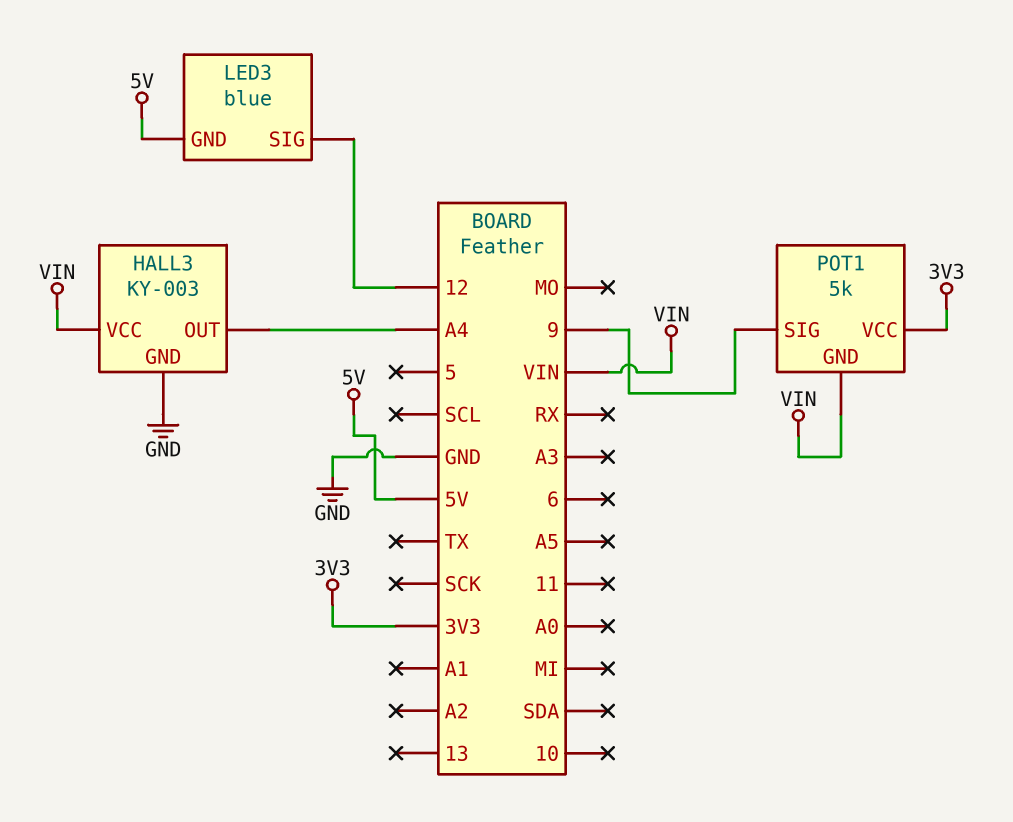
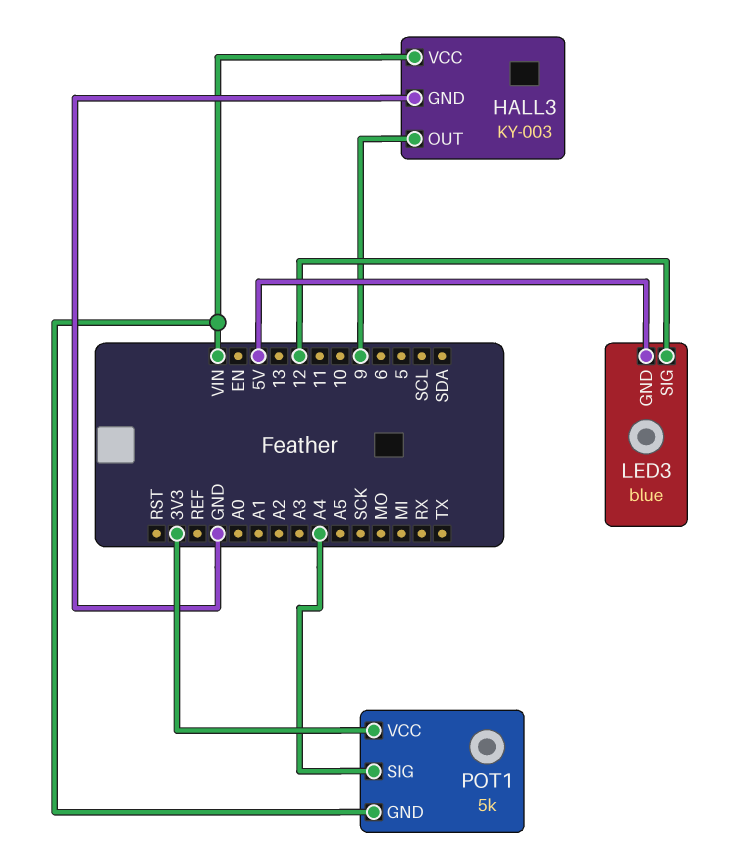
HALL3 pin OUT: A4 -> 9
POT1 pin SIG: 9 -> A4

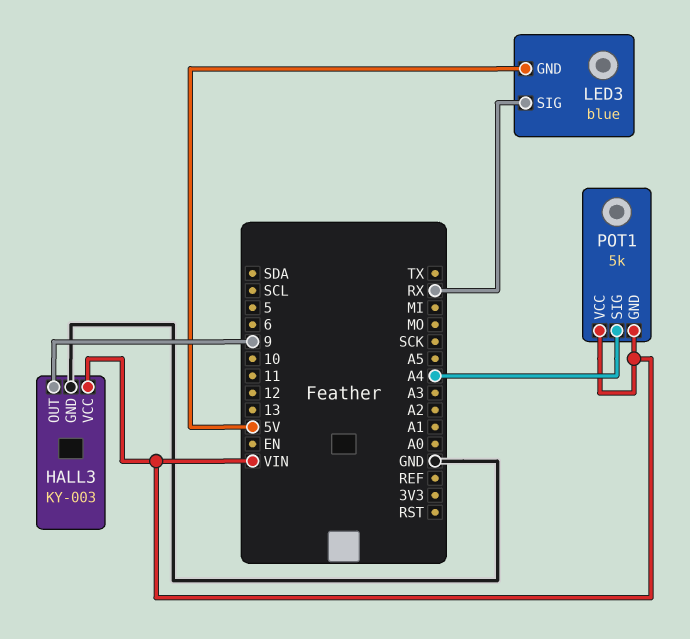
LED3 pin SIG: 12 -> RX
POT1 pin VCC: 3V3 -> VIN

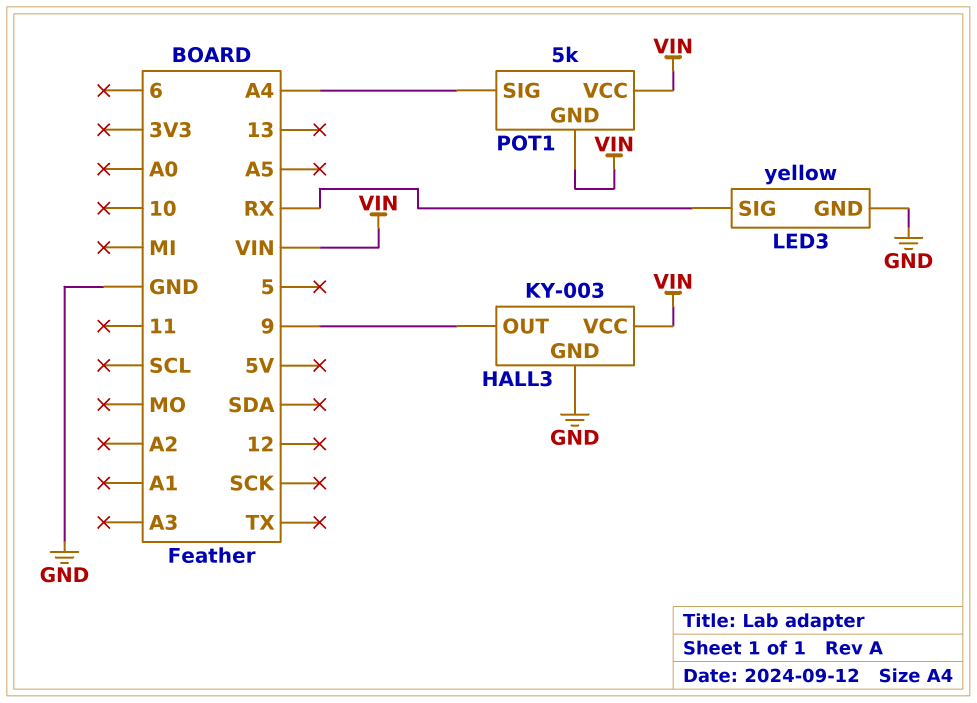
LED3: blue -> yellow
LED3 pin GND: 5V -> GND

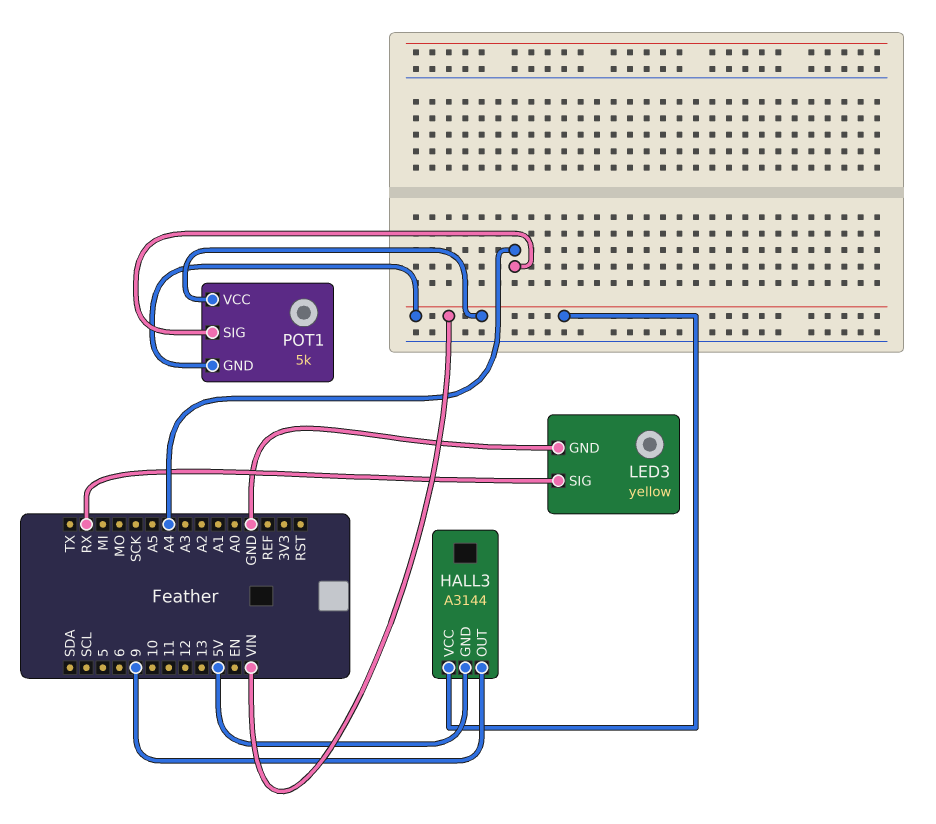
HALL3: KY-003 -> A3144
HALL3 pin GND: GND -> 5V

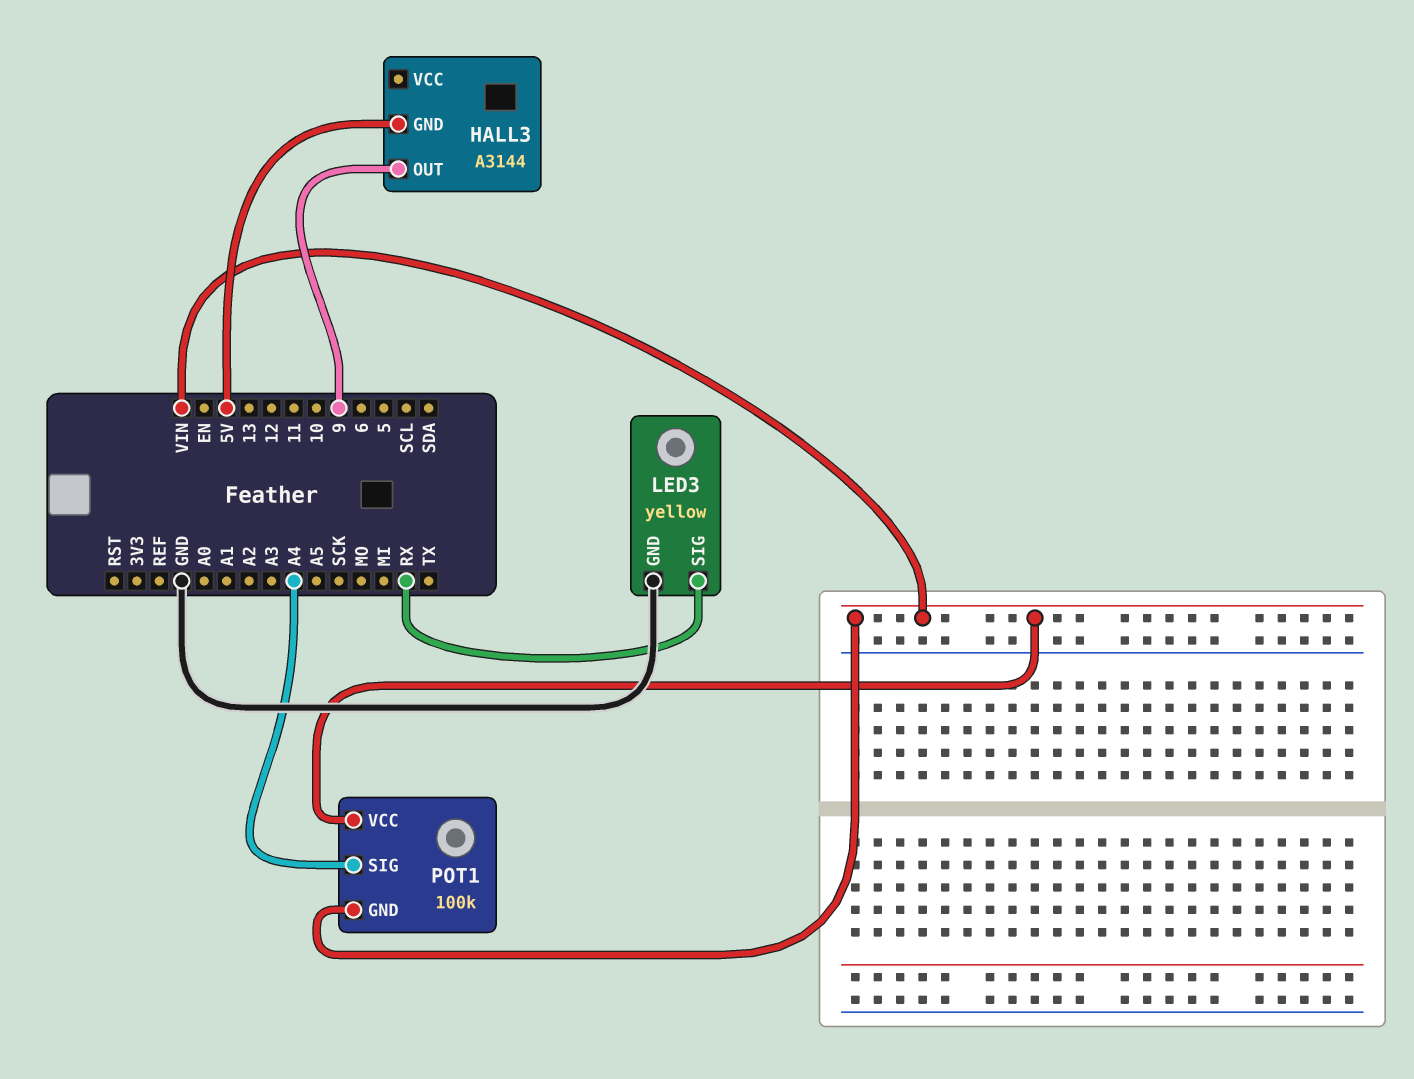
HALL3 pin VCC: VIN -> none
POT1: 5k -> 100k

